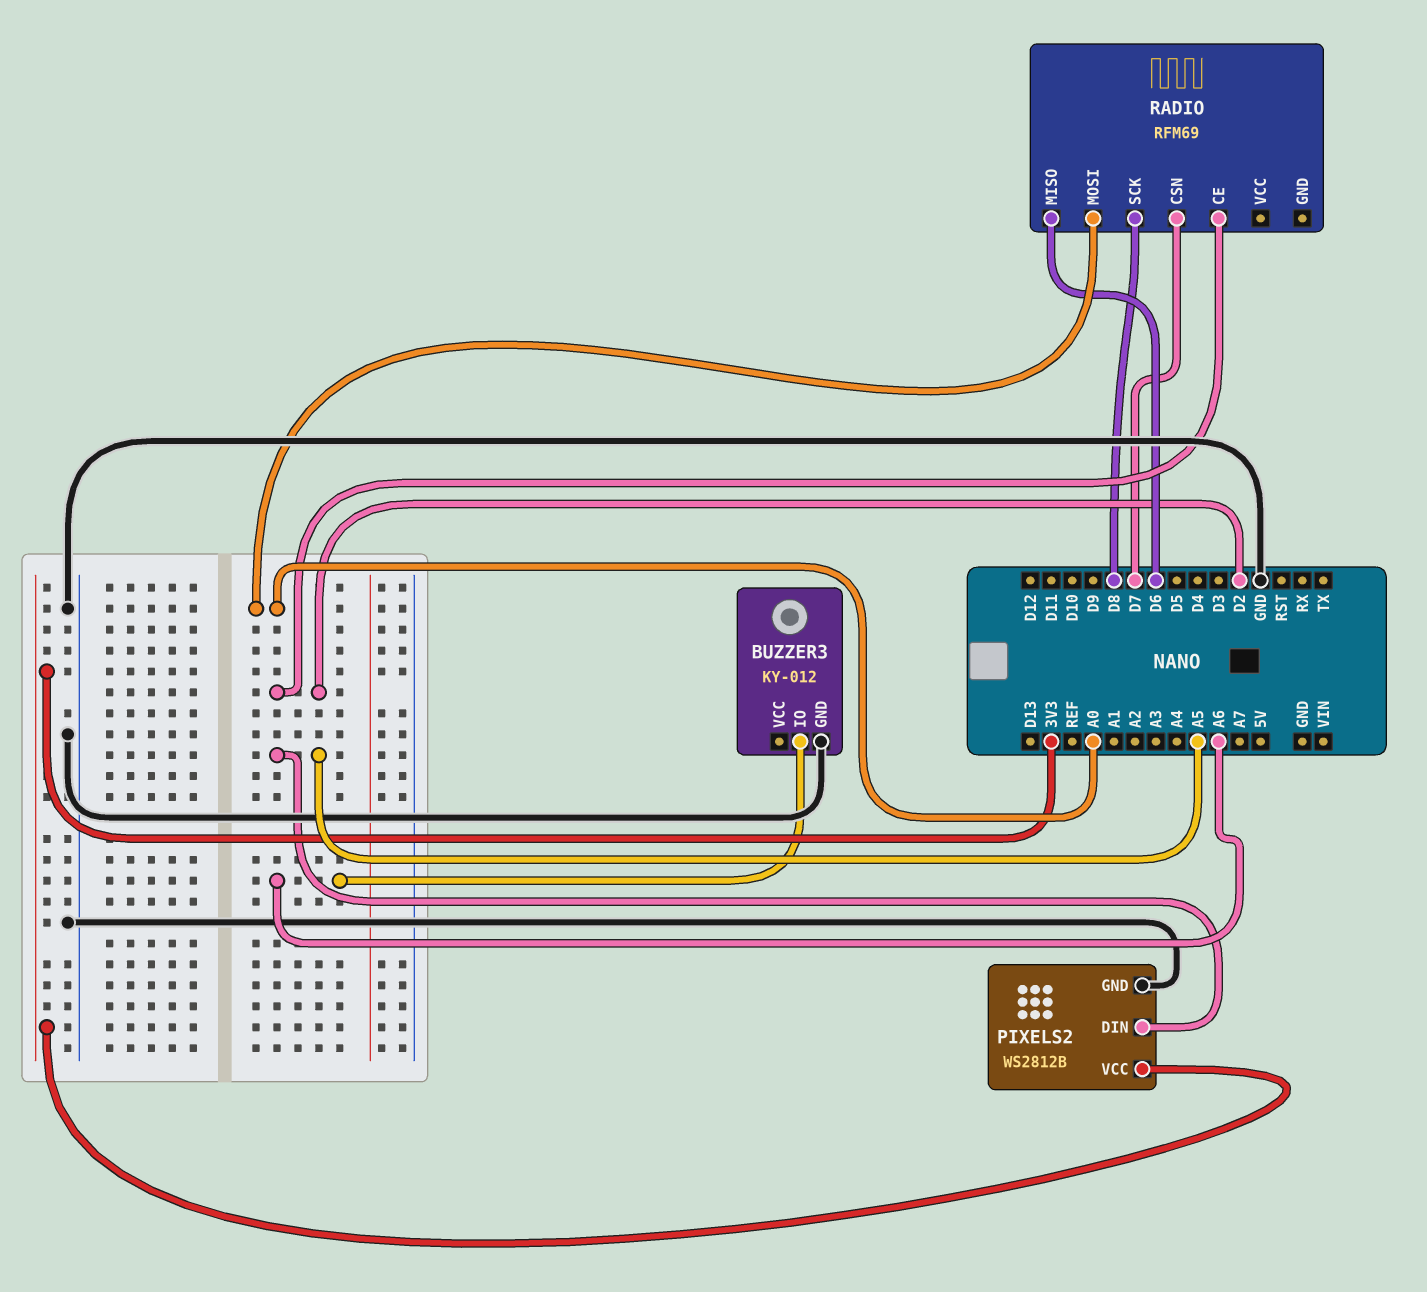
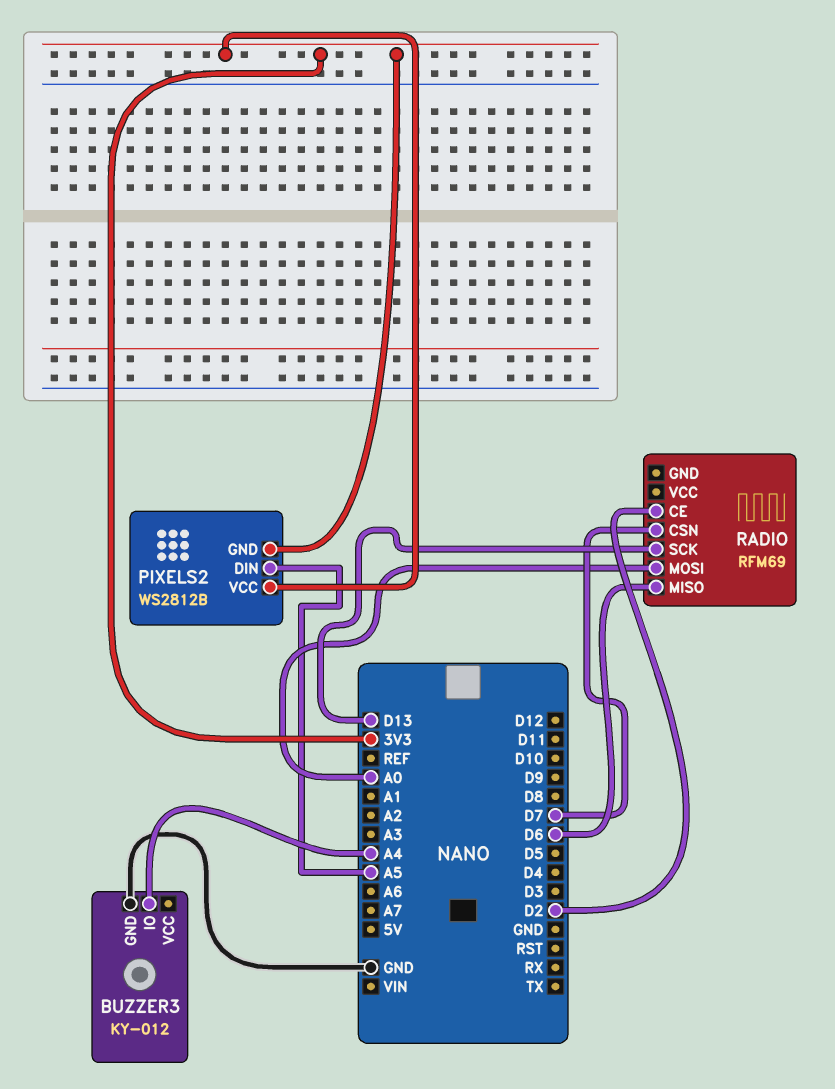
BUZZER3 pin IO: A6 -> A4
PIXELS2 pin GND: GND -> 3V3
RADIO pin SCK: D8 -> D13

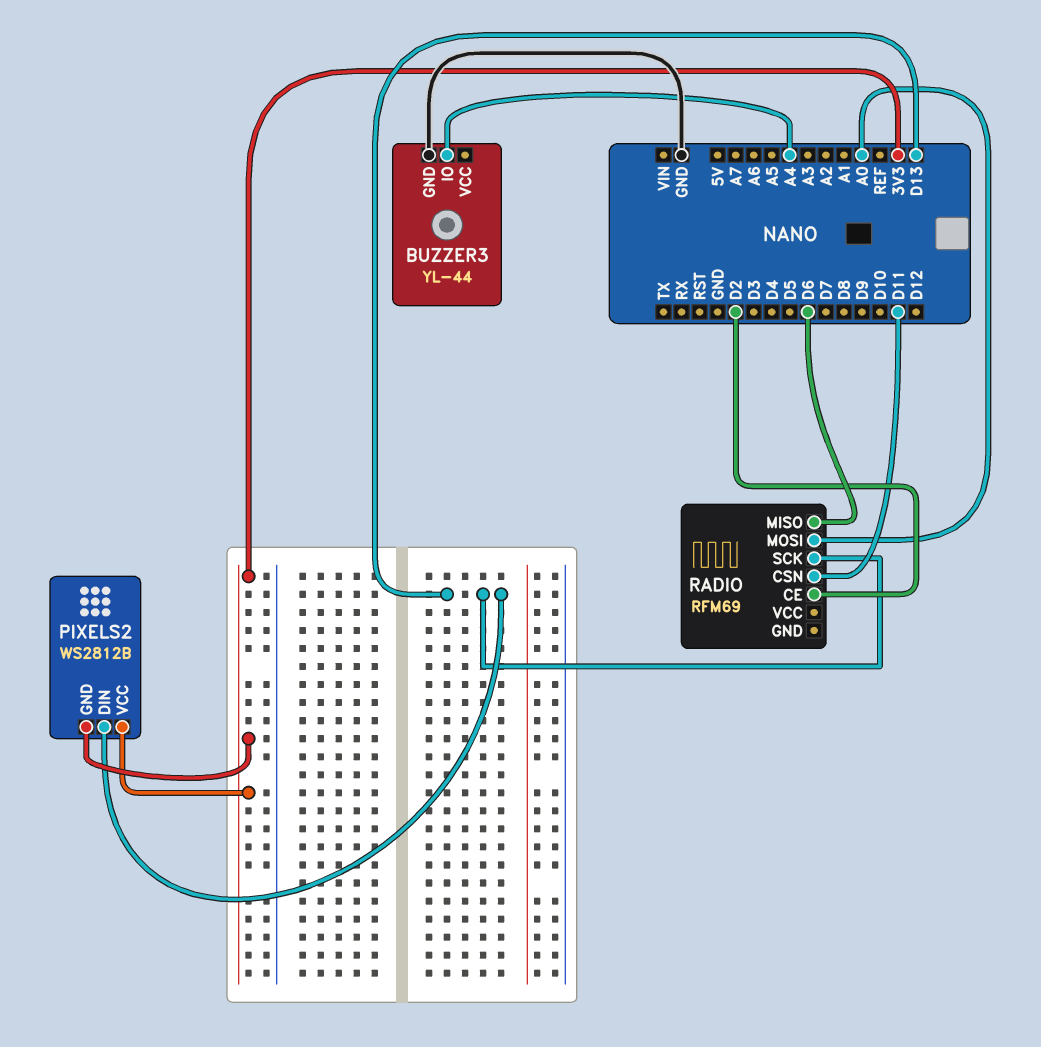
BUZZER3: KY-012 -> YL-44
PIXELS2 pin DIN: A5 -> D13
RADIO pin CSN: D7 -> D11

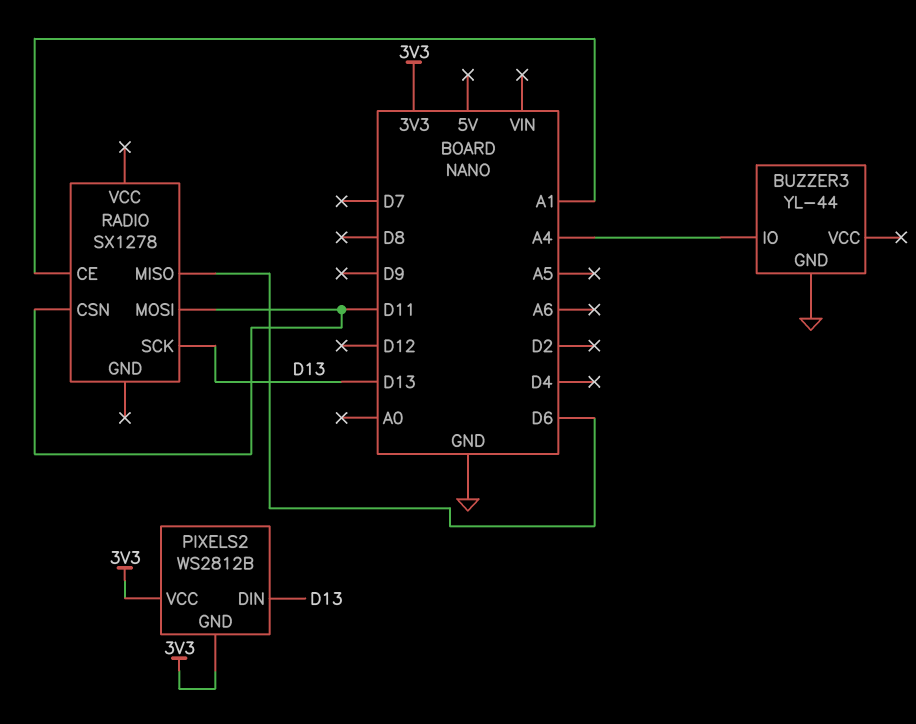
RADIO: RFM69 -> SX1278
RADIO pin CE: D2 -> A1
RADIO pin MOSI: A0 -> D11

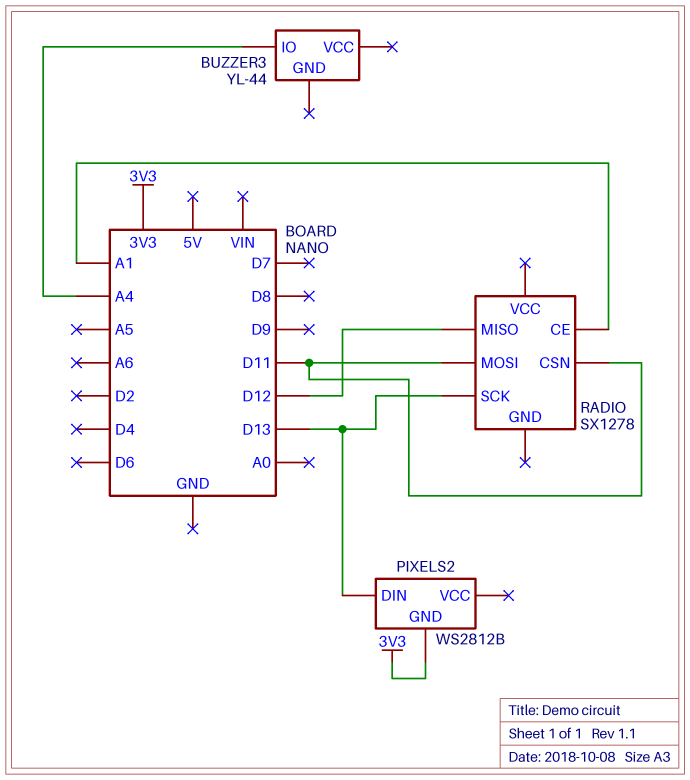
BUZZER3 pin GND: GND -> none
PIXELS2 pin VCC: 3V3 -> none
RADIO pin MISO: D6 -> D12

